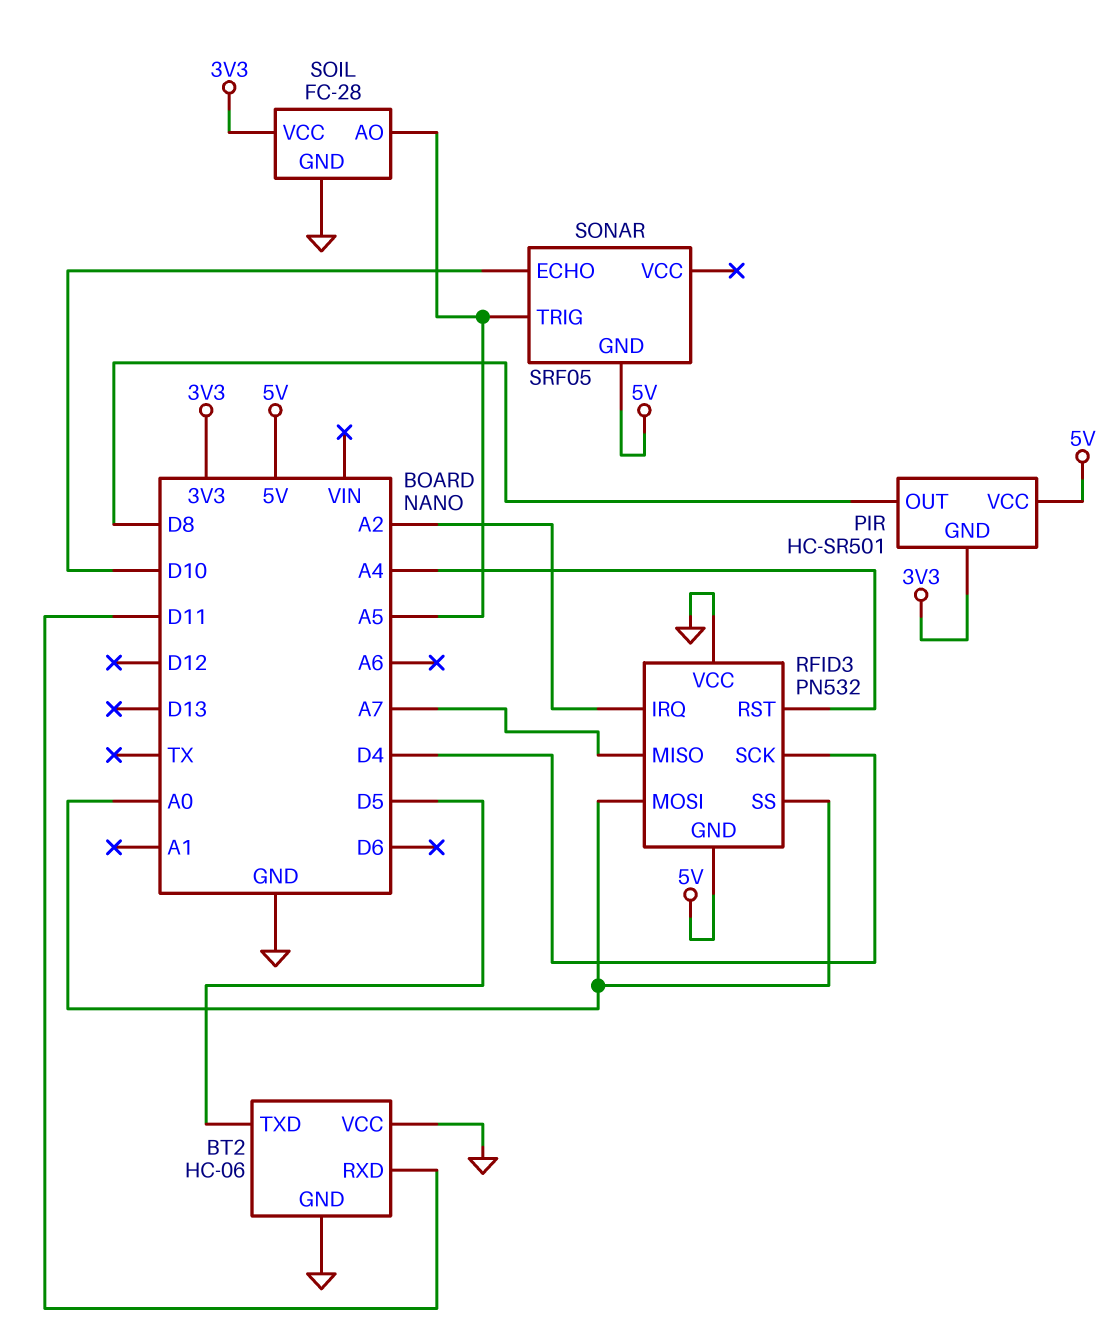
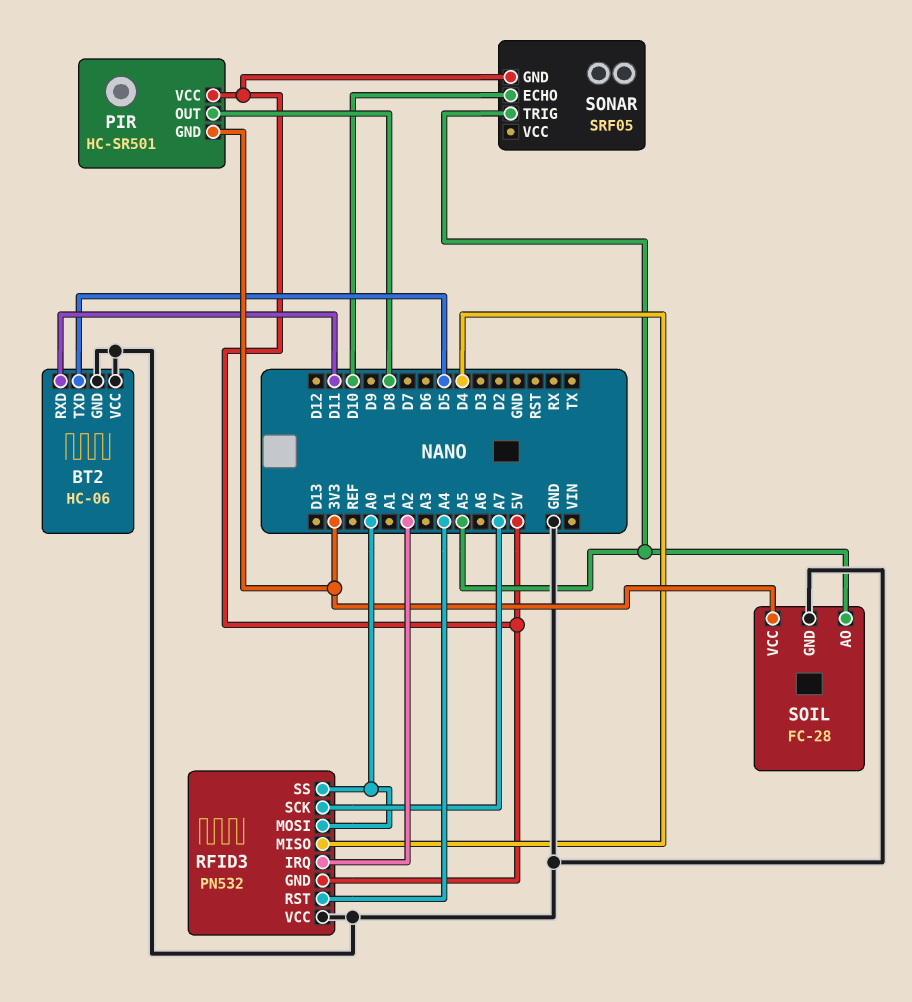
RFID3 pin MISO: A7 -> D4
RFID3 pin SCK: D4 -> A7

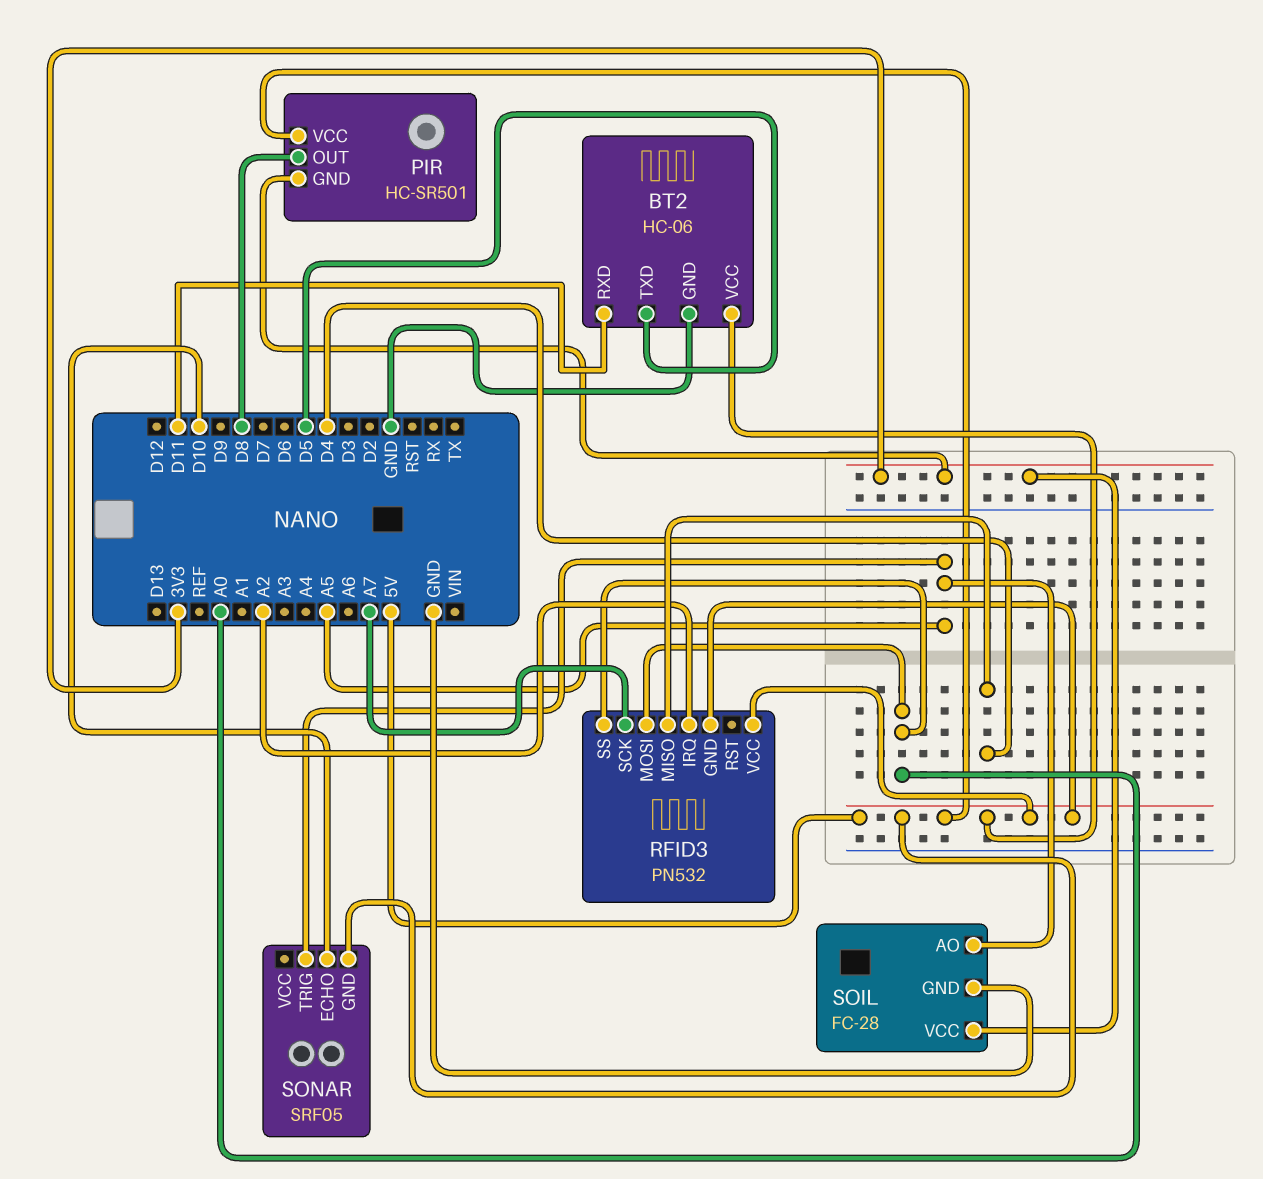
BT2 pin VCC: GND -> 5V
RFID3 pin RST: A4 -> none
RFID3 pin VCC: GND -> 5V

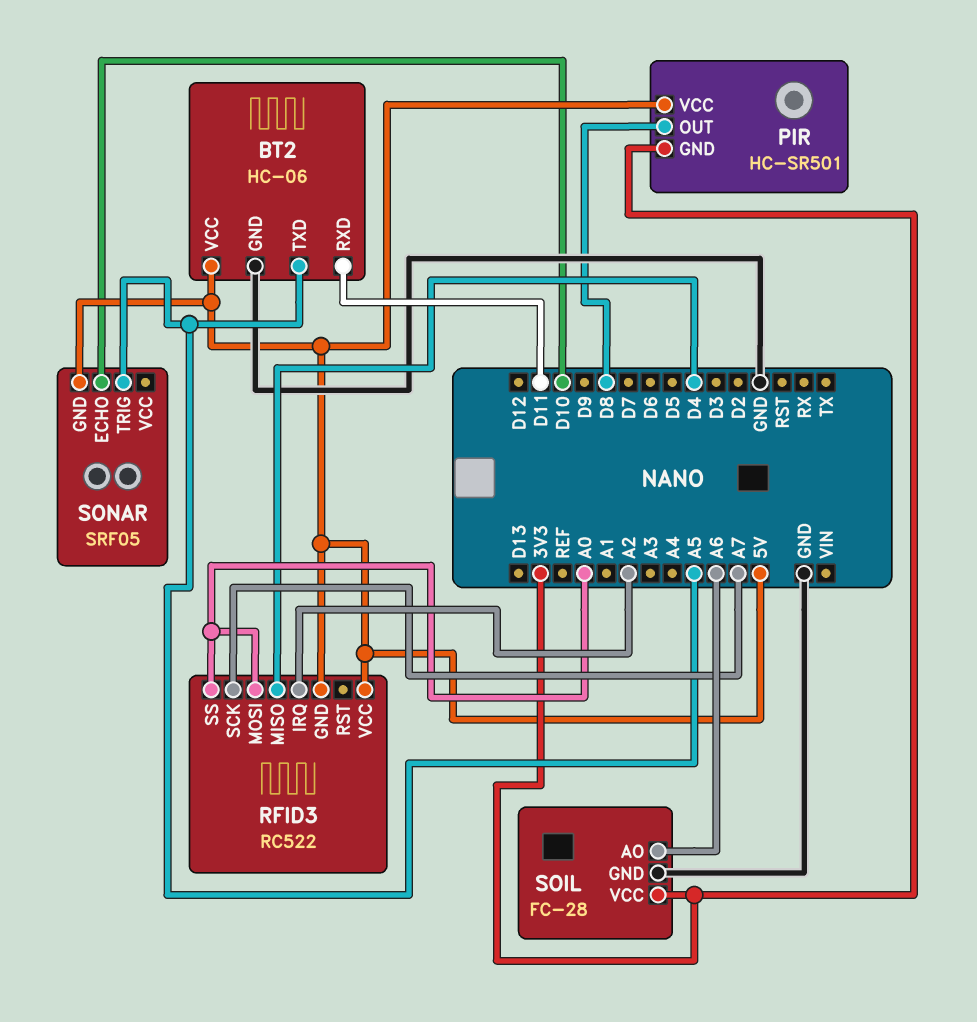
BT2 pin TXD: D5 -> A5
RFID3: PN532 -> RC522
SOIL pin AO: A5 -> A6

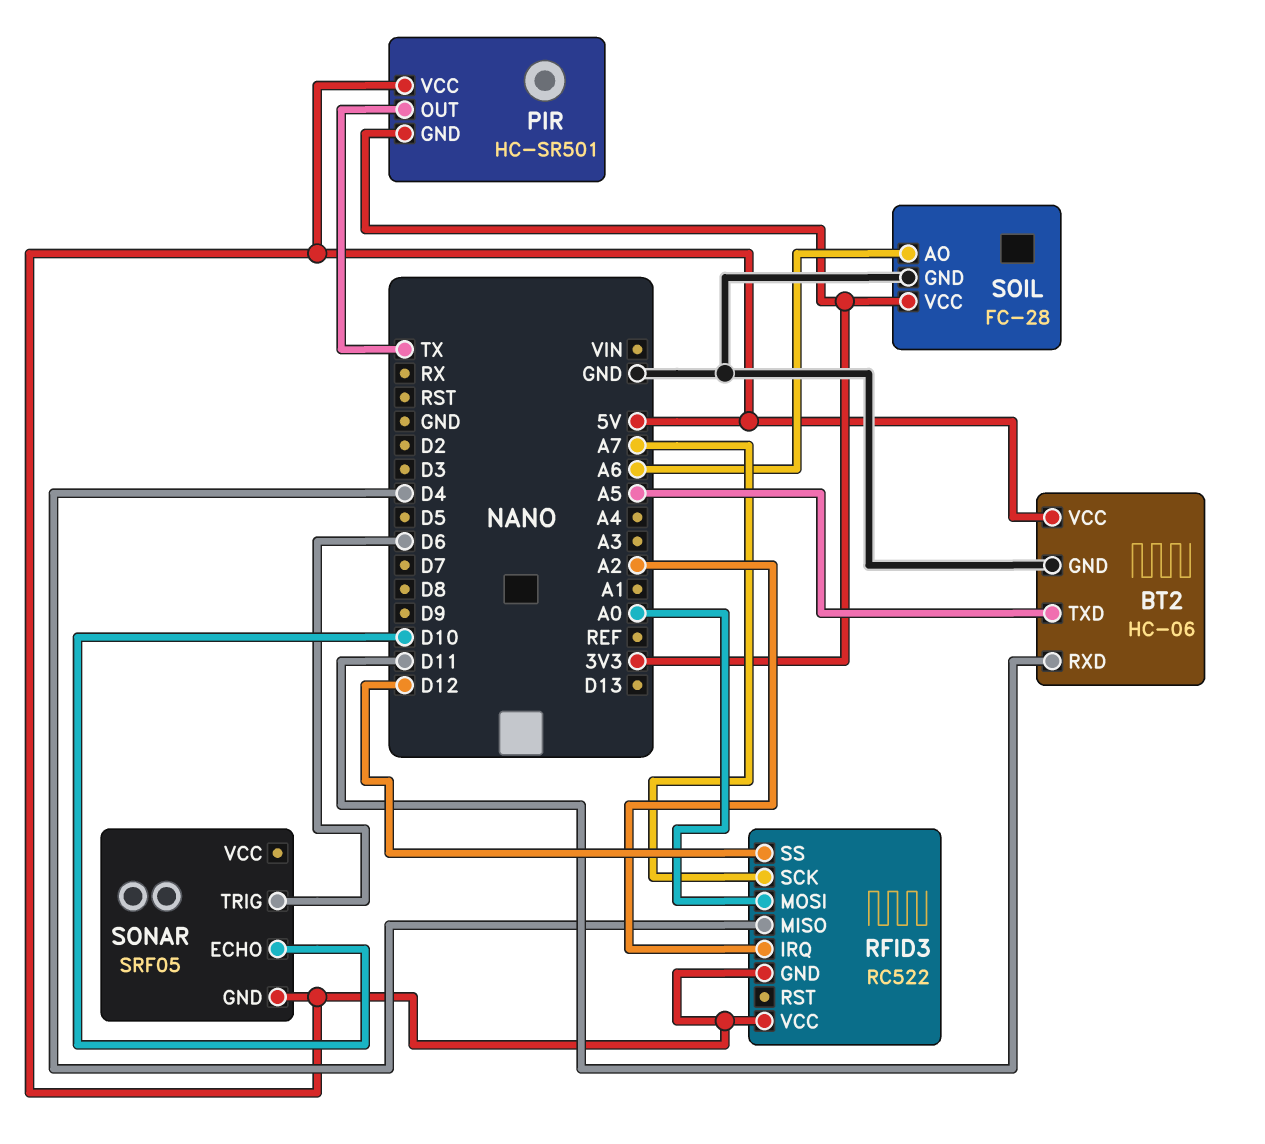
PIR pin OUT: D8 -> TX
RFID3 pin SS: A0 -> D12
SONAR pin TRIG: A5 -> D6

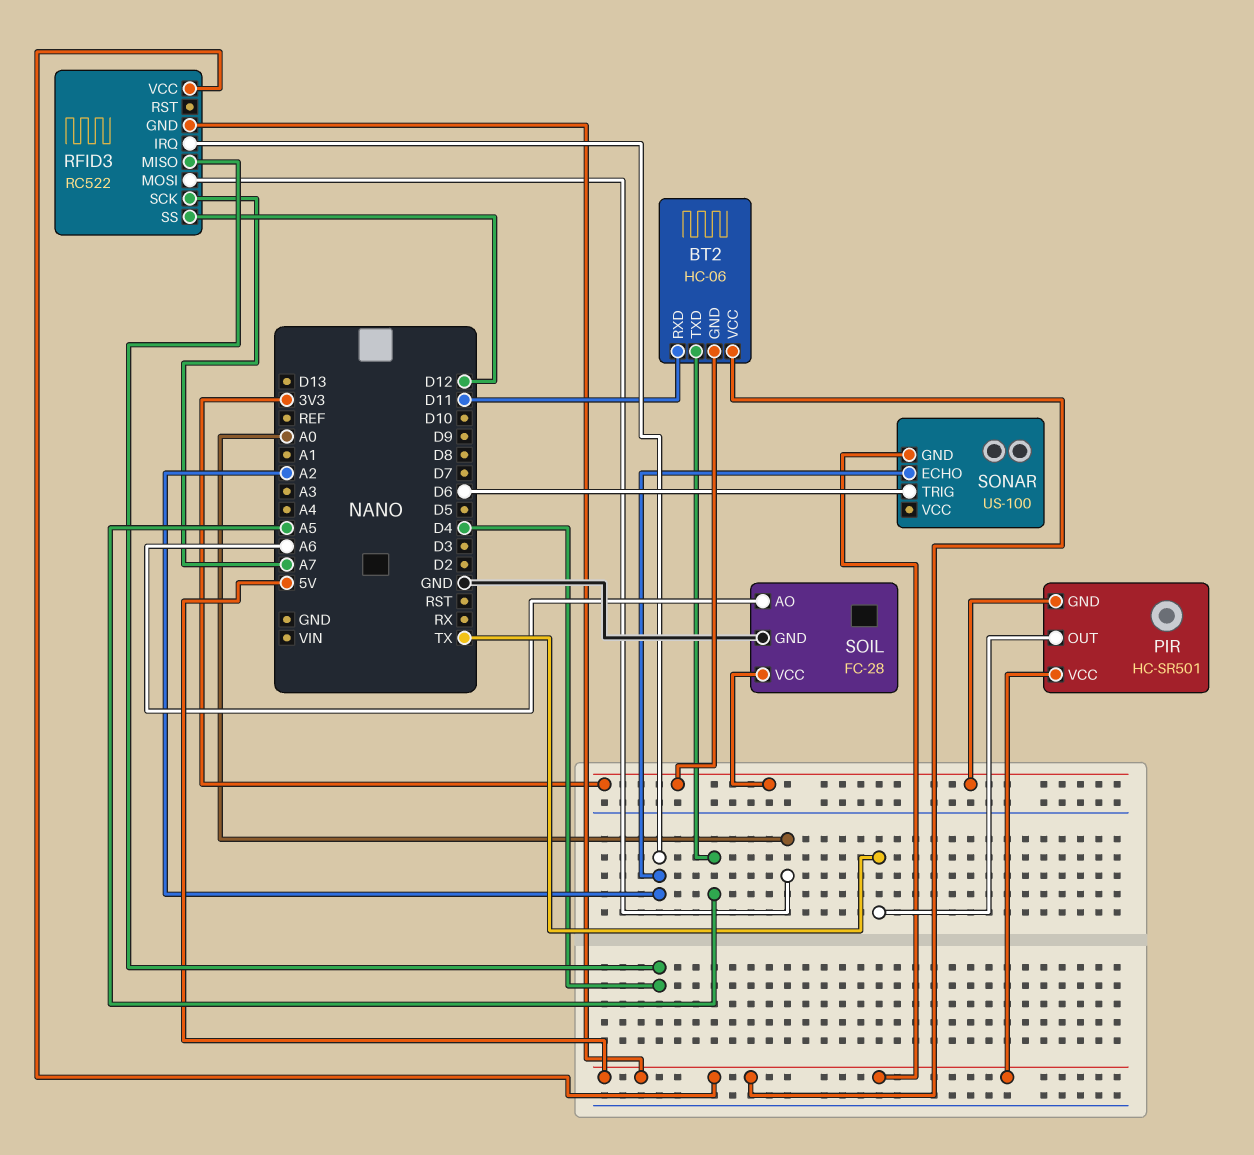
BT2 pin GND: GND -> 3V3
SONAR: SRF05 -> US-100
SONAR pin ECHO: D10 -> A2

